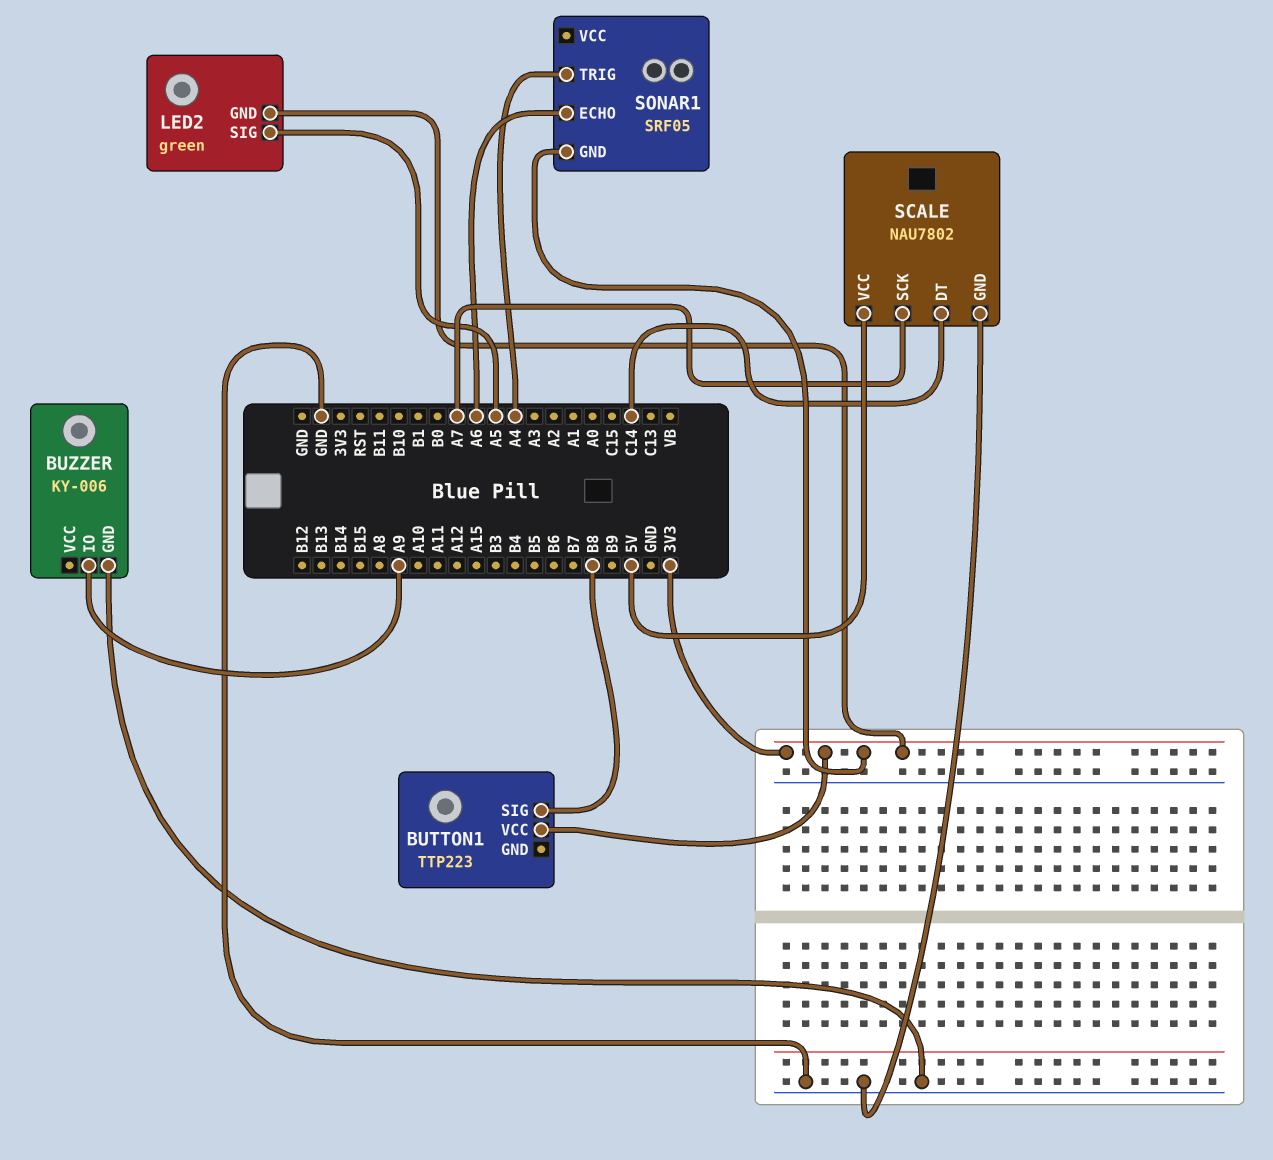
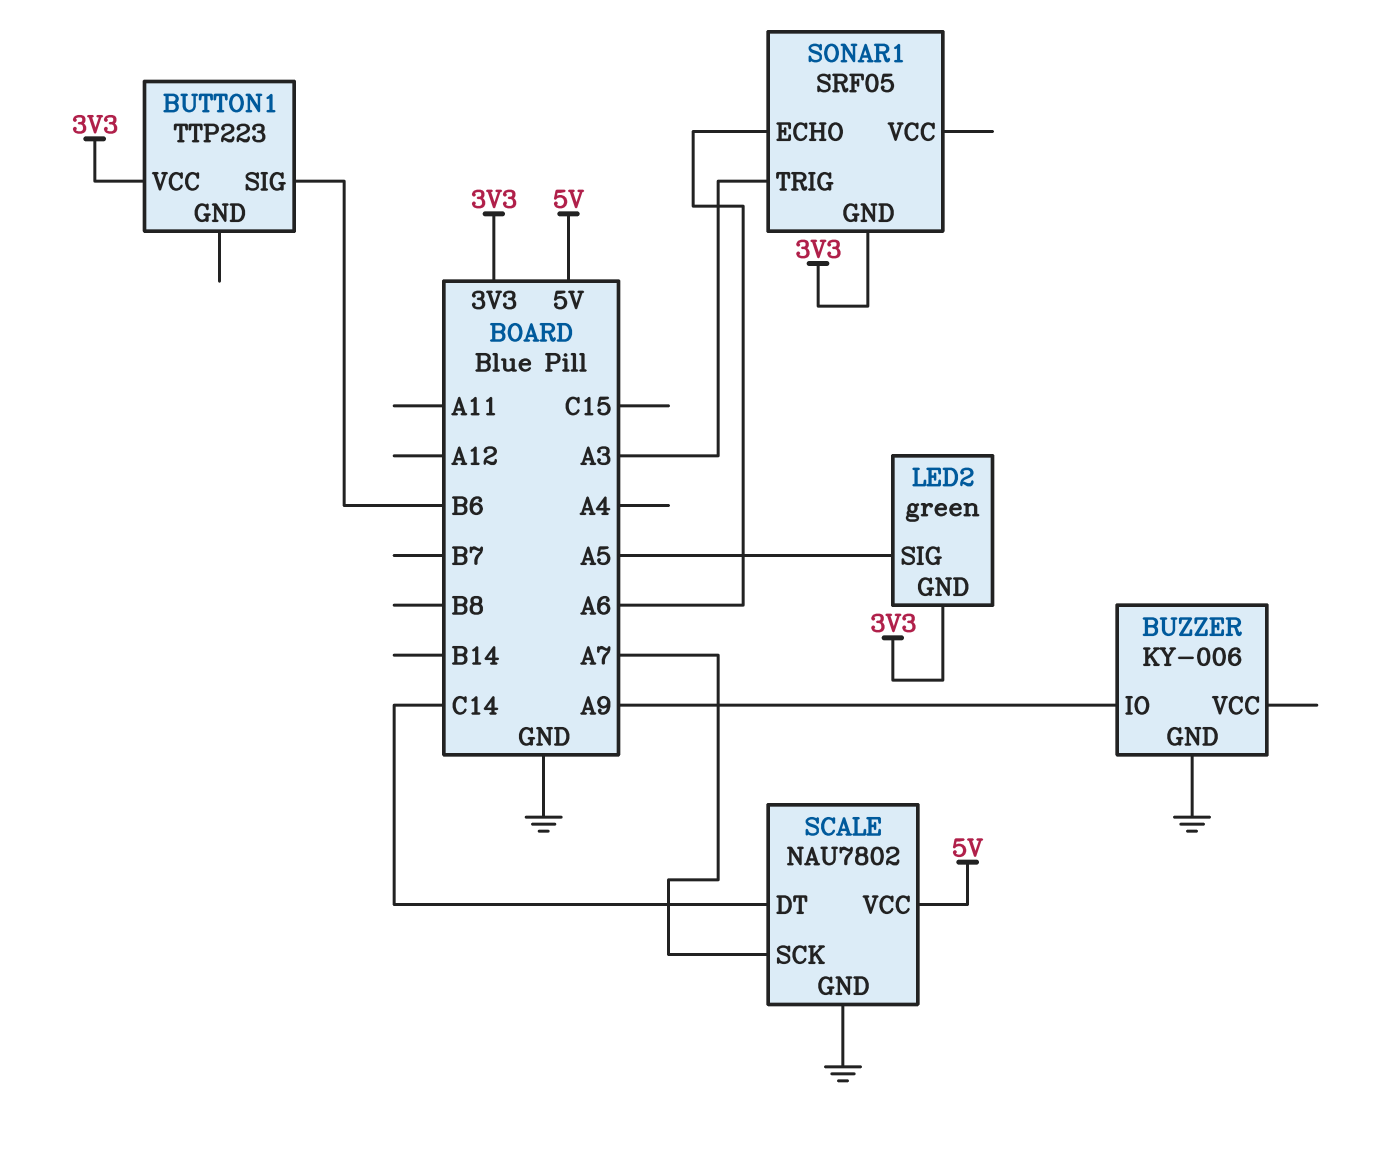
BUTTON1 pin SIG: B8 -> B6
SONAR1 pin TRIG: A4 -> A3

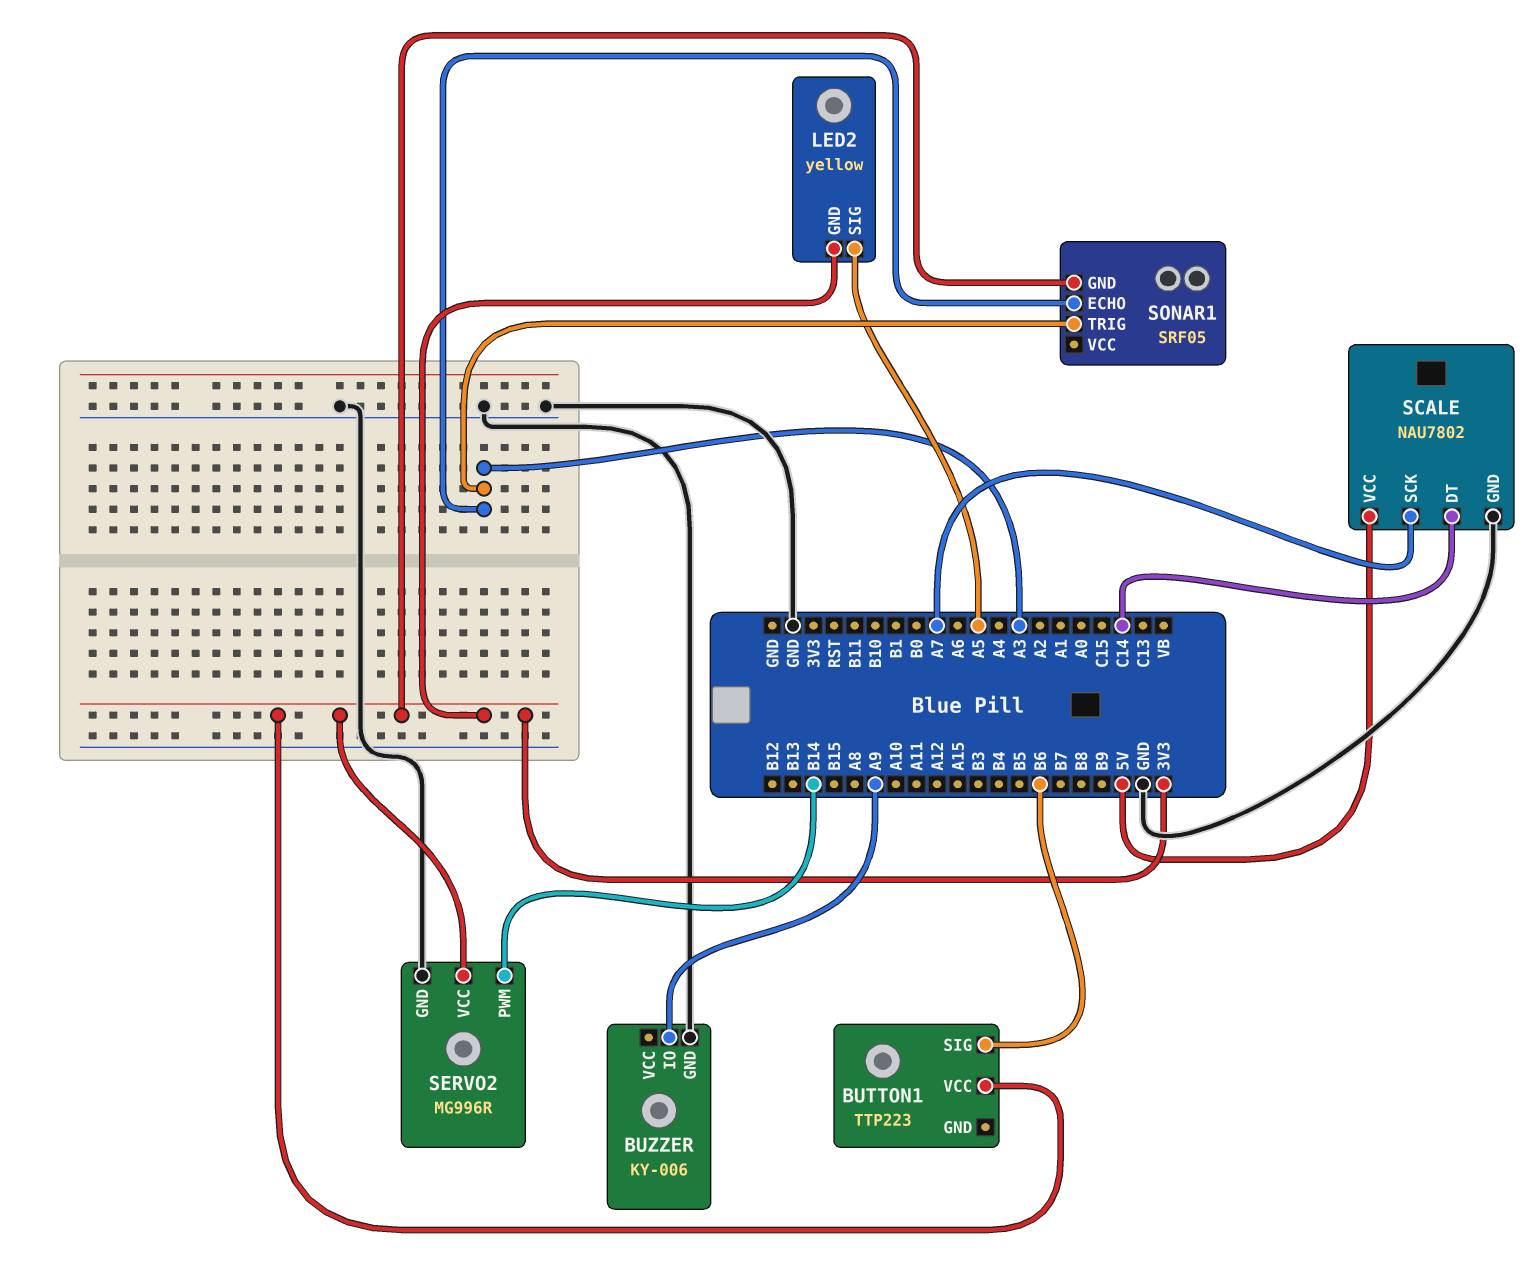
LED2: green -> yellow
SERVO2: none -> MG996R
SERVO2 pin GND: none -> GND
SERVO2 pin PWM: none -> B14
SERVO2 pin VCC: none -> 3V3
SONAR1 pin ECHO: A6 -> A3

